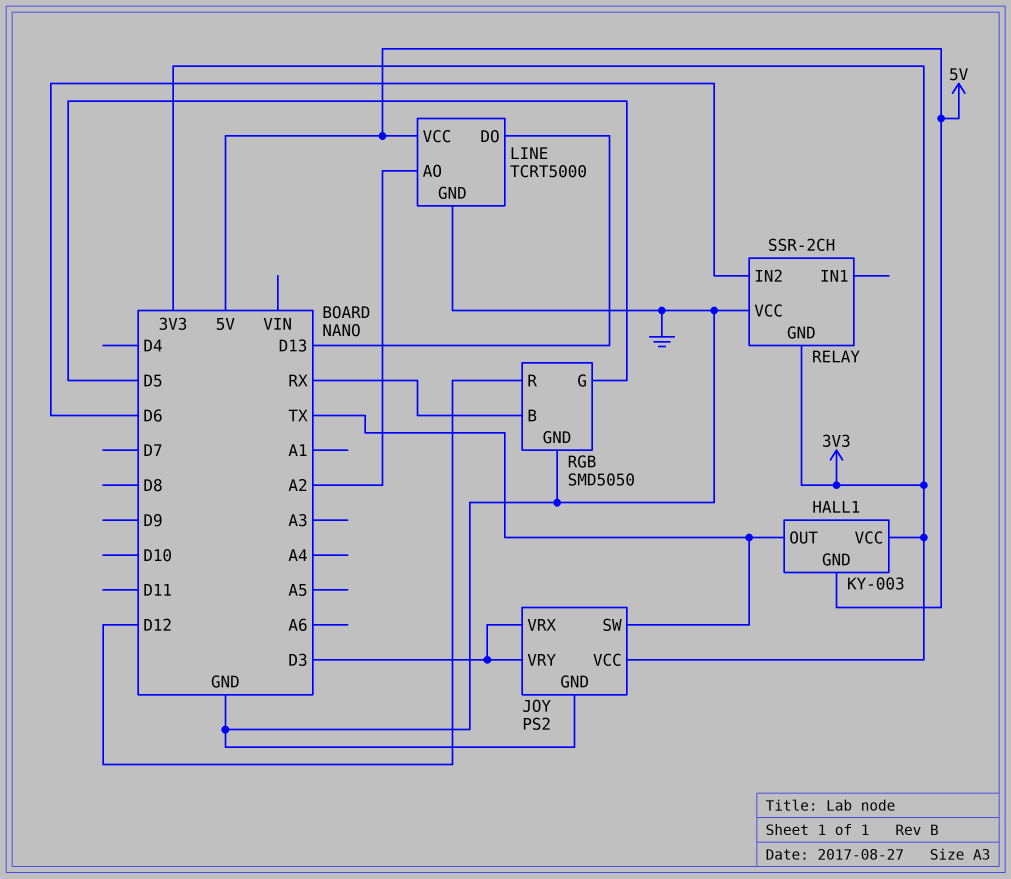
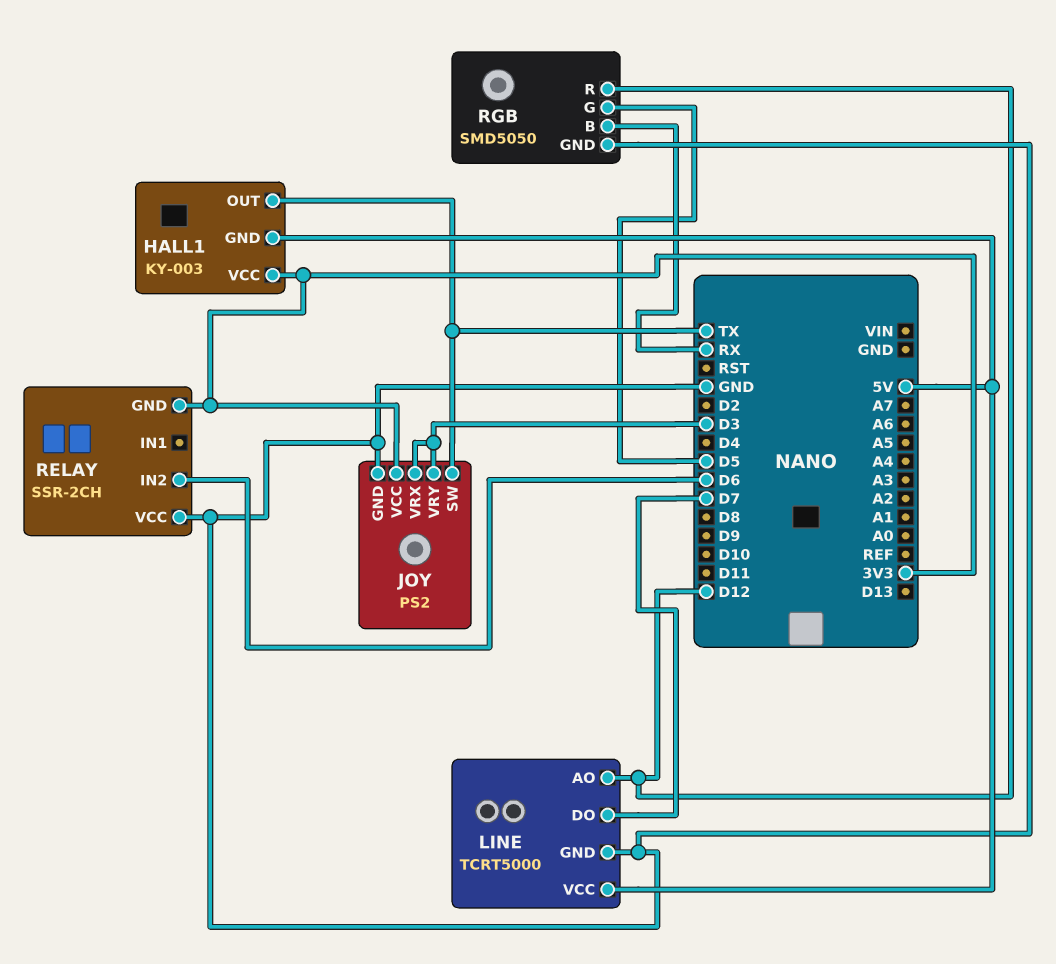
LINE pin AO: A2 -> D12
LINE pin DO: D13 -> D7

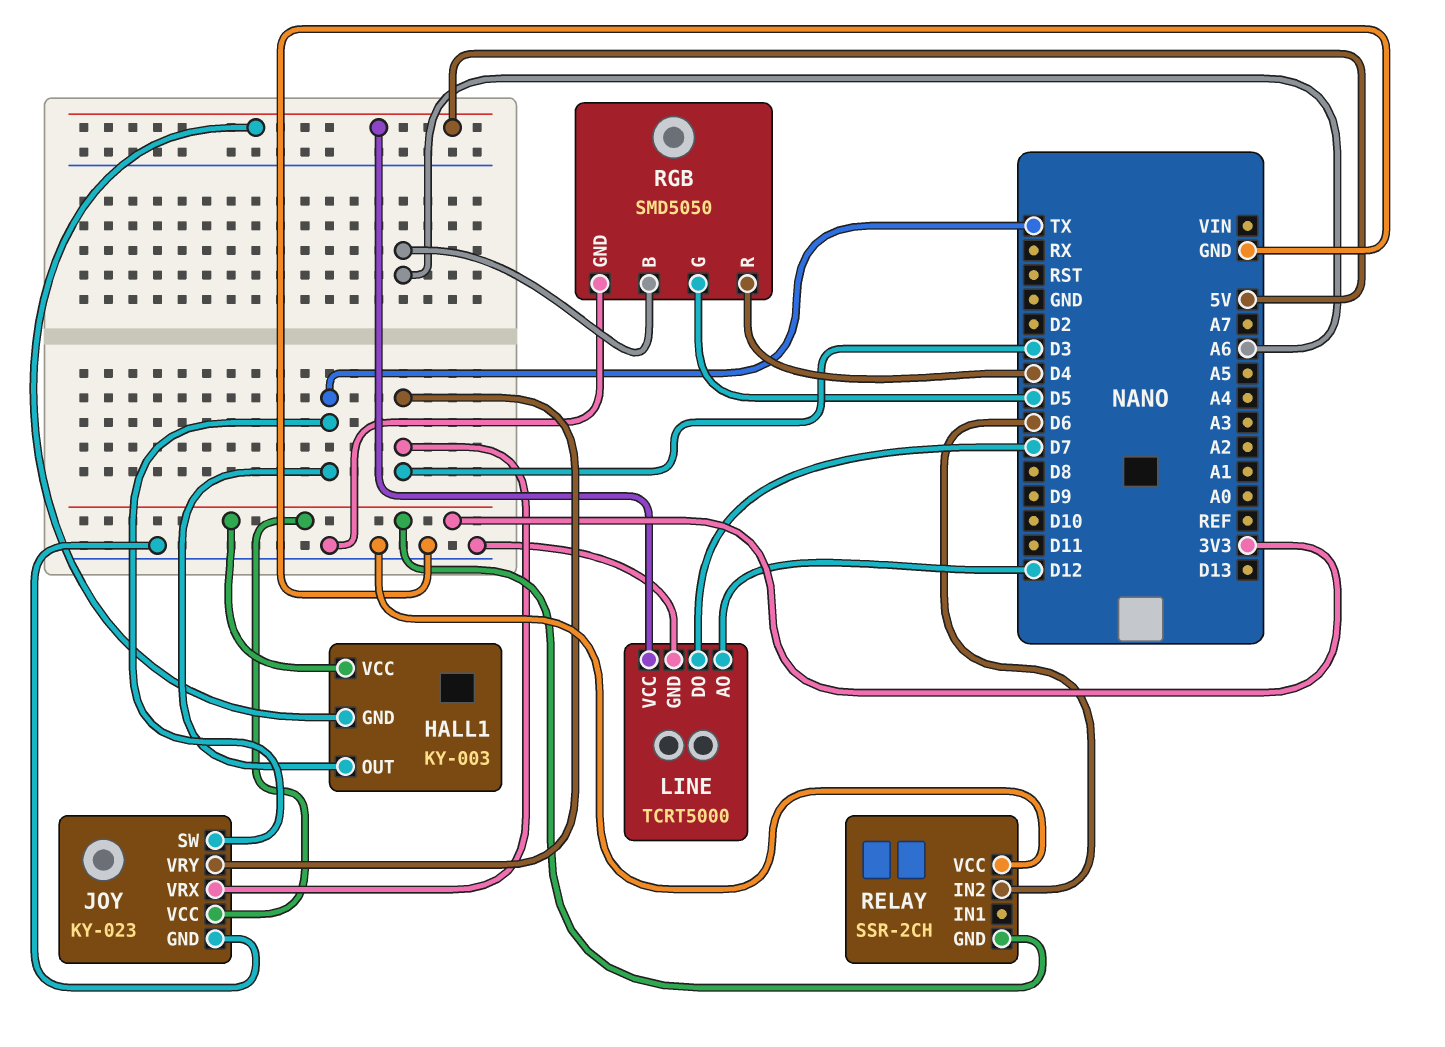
JOY: PS2 -> KY-023
RGB pin B: RX -> A6
RGB pin R: D12 -> D4

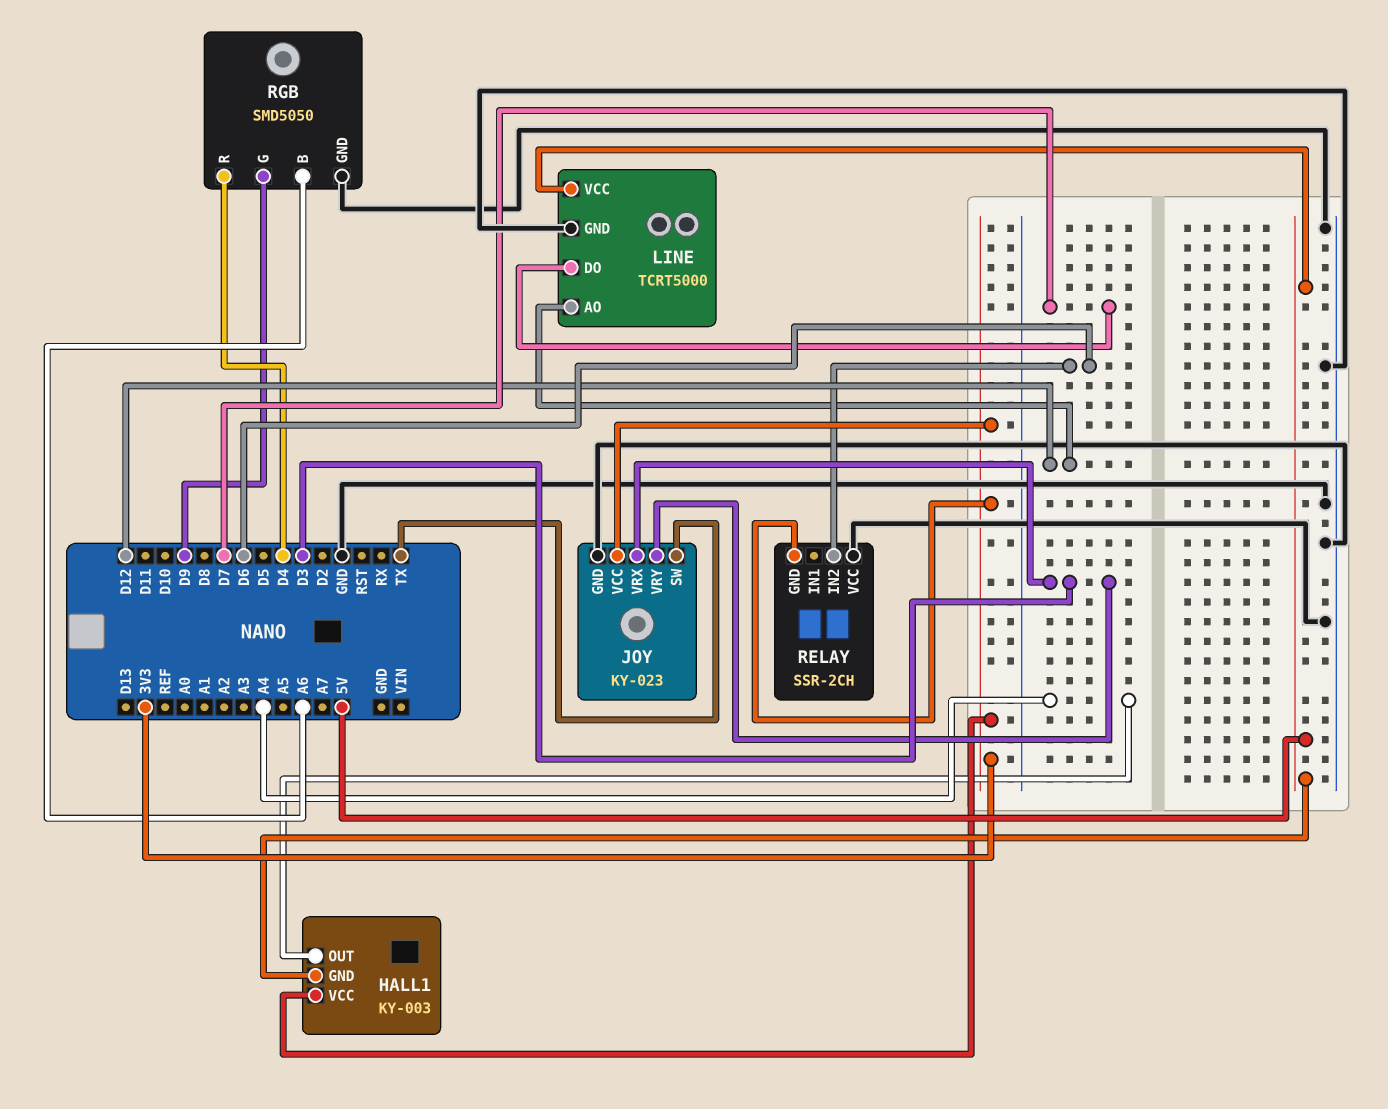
HALL1 pin OUT: TX -> A4
RGB pin G: D5 -> D9

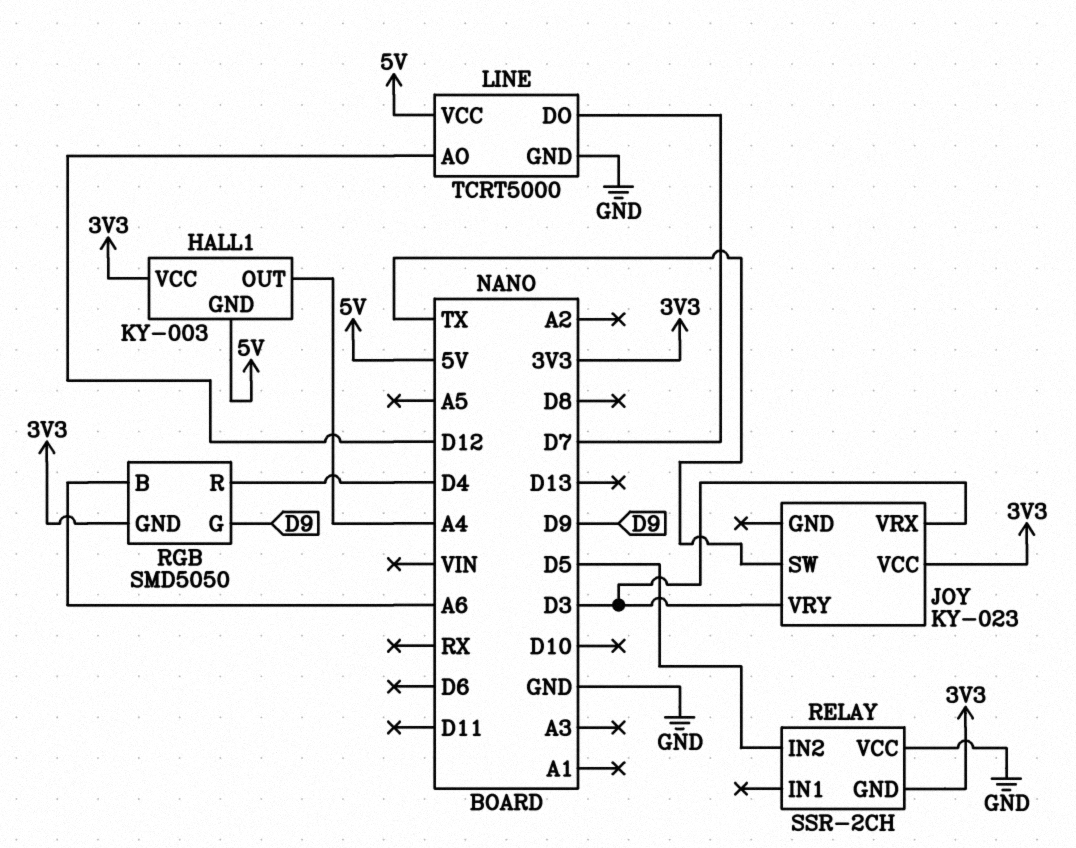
JOY pin GND: GND -> none
RELAY pin IN2: D6 -> D5
RGB pin GND: GND -> 3V3

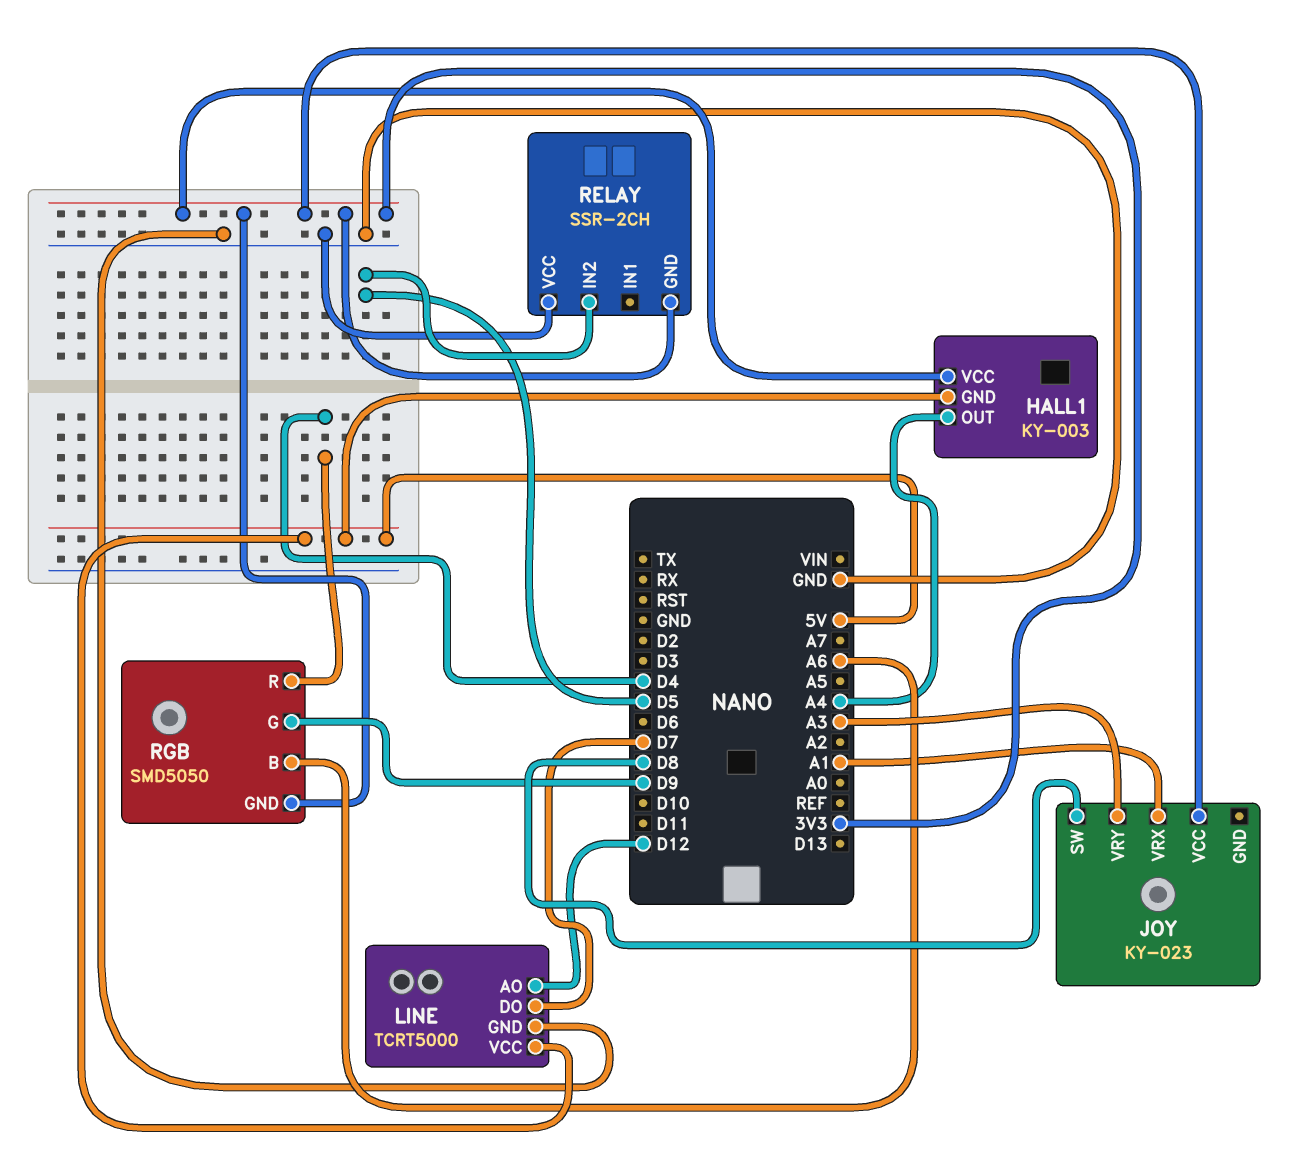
JOY pin SW: TX -> D8
JOY pin VRX: D3 -> A1
JOY pin VRY: D3 -> A3

